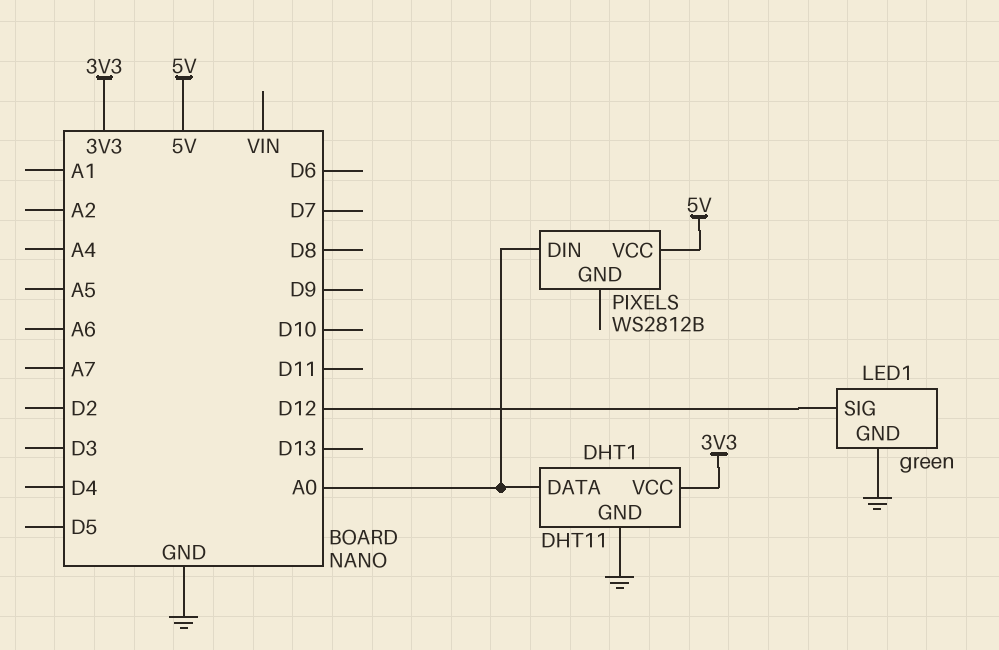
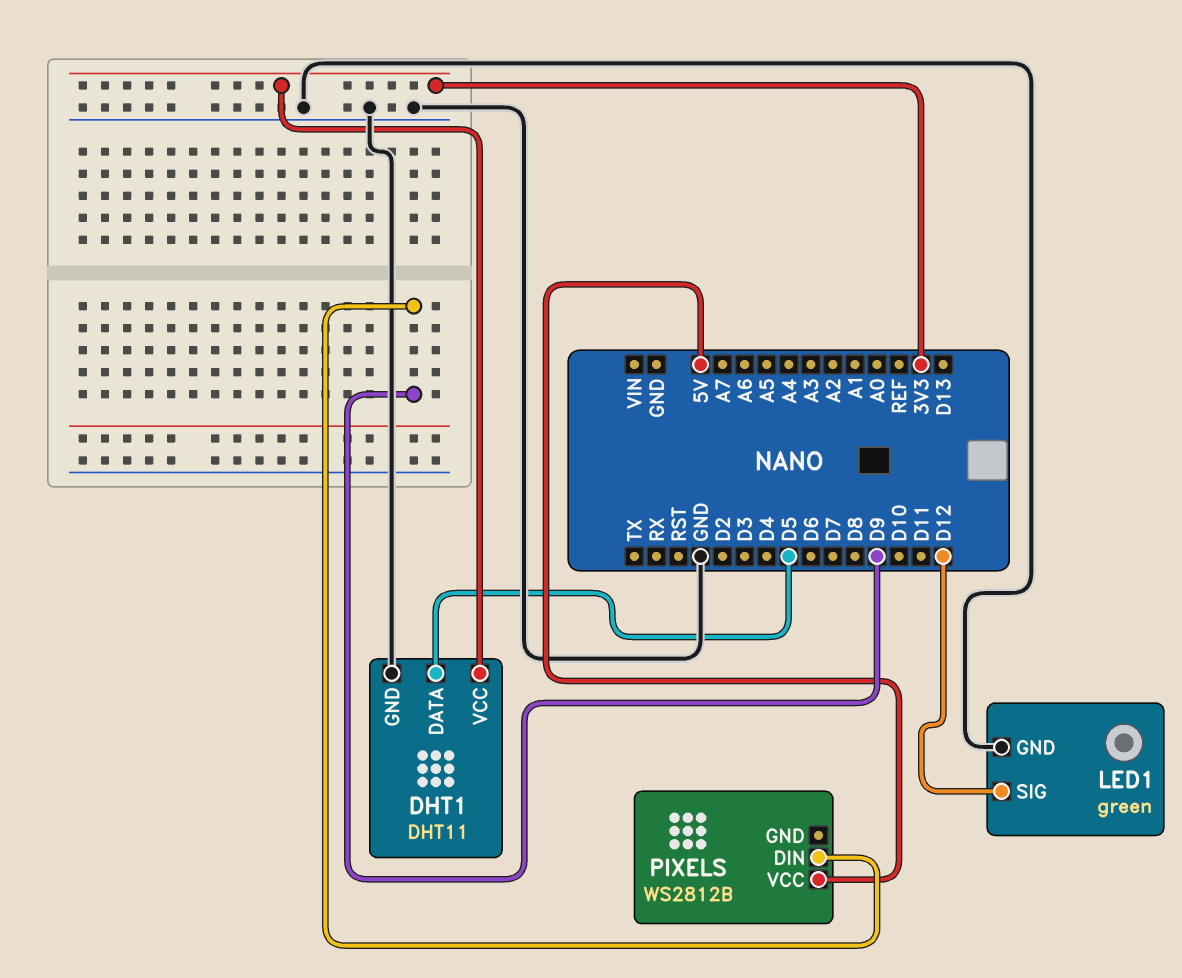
DHT1 pin DATA: A0 -> D5
PIXELS pin DIN: A0 -> D9

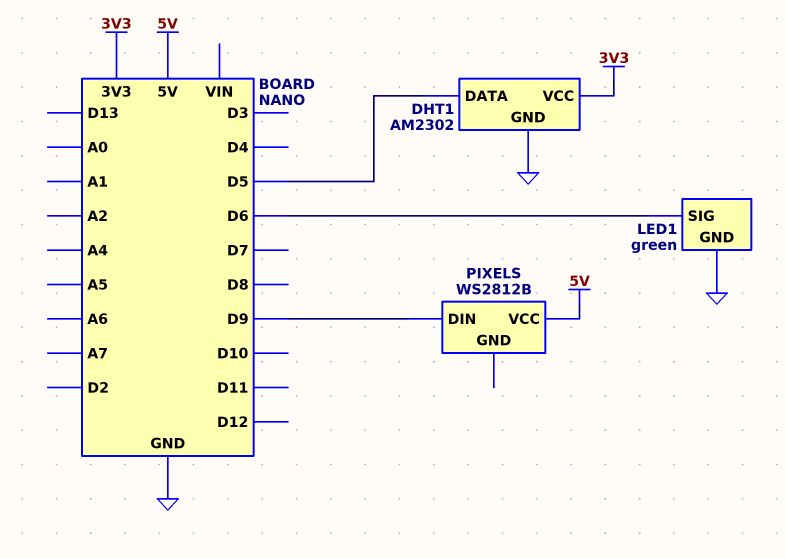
DHT1: DHT11 -> AM2302
LED1 pin SIG: D12 -> D6

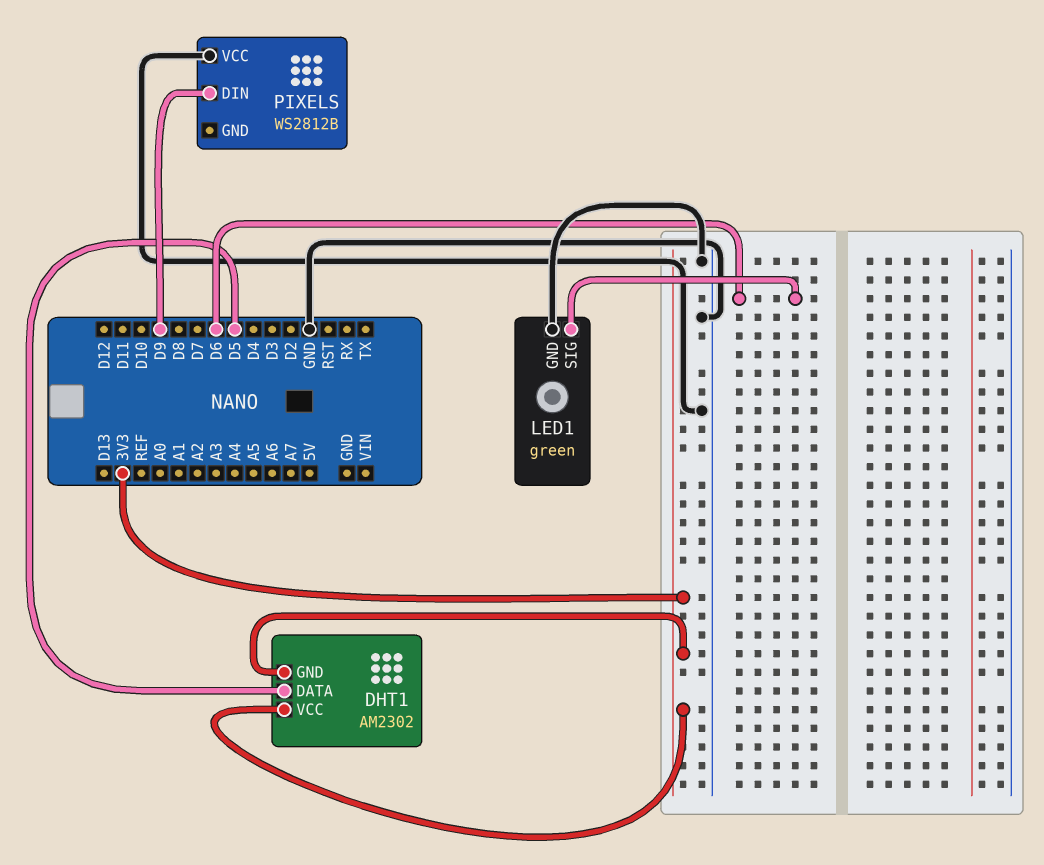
DHT1 pin GND: GND -> 3V3
PIXELS pin VCC: 5V -> GND

